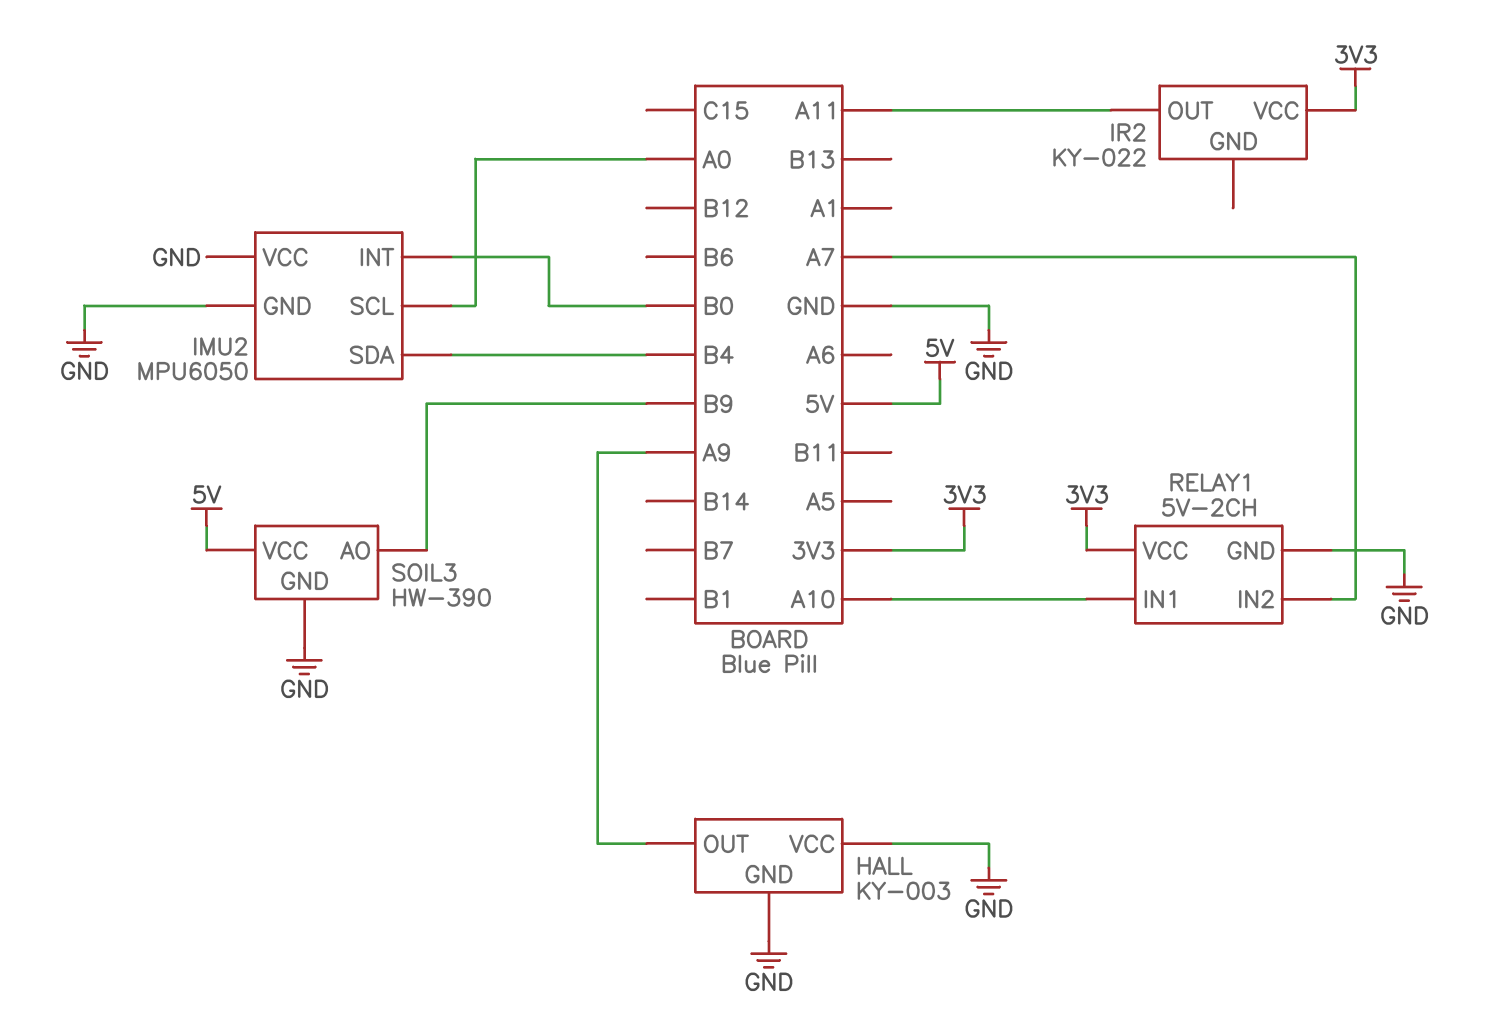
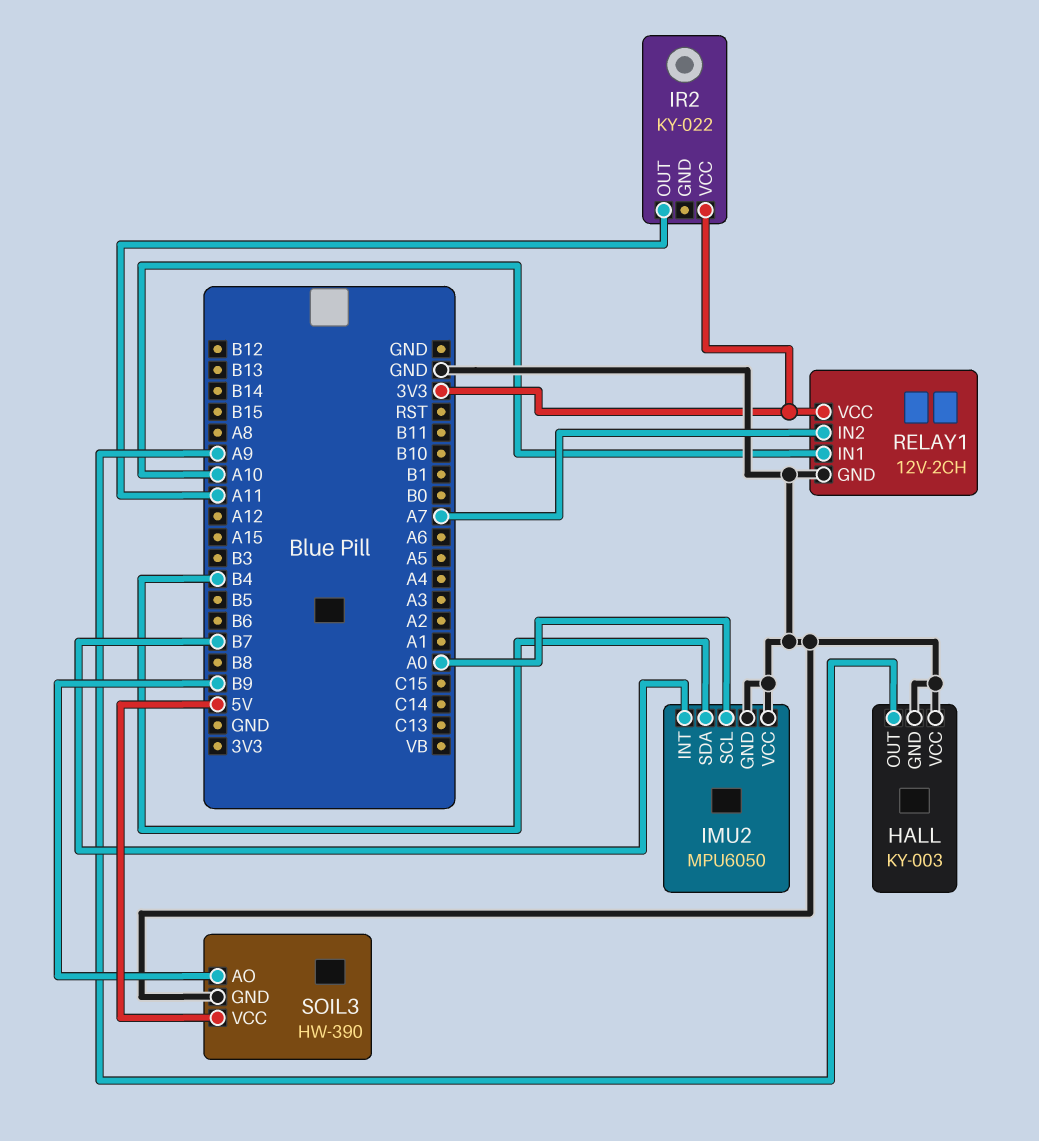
IMU2 pin INT: B0 -> B7
RELAY1: 5V-2CH -> 12V-2CH

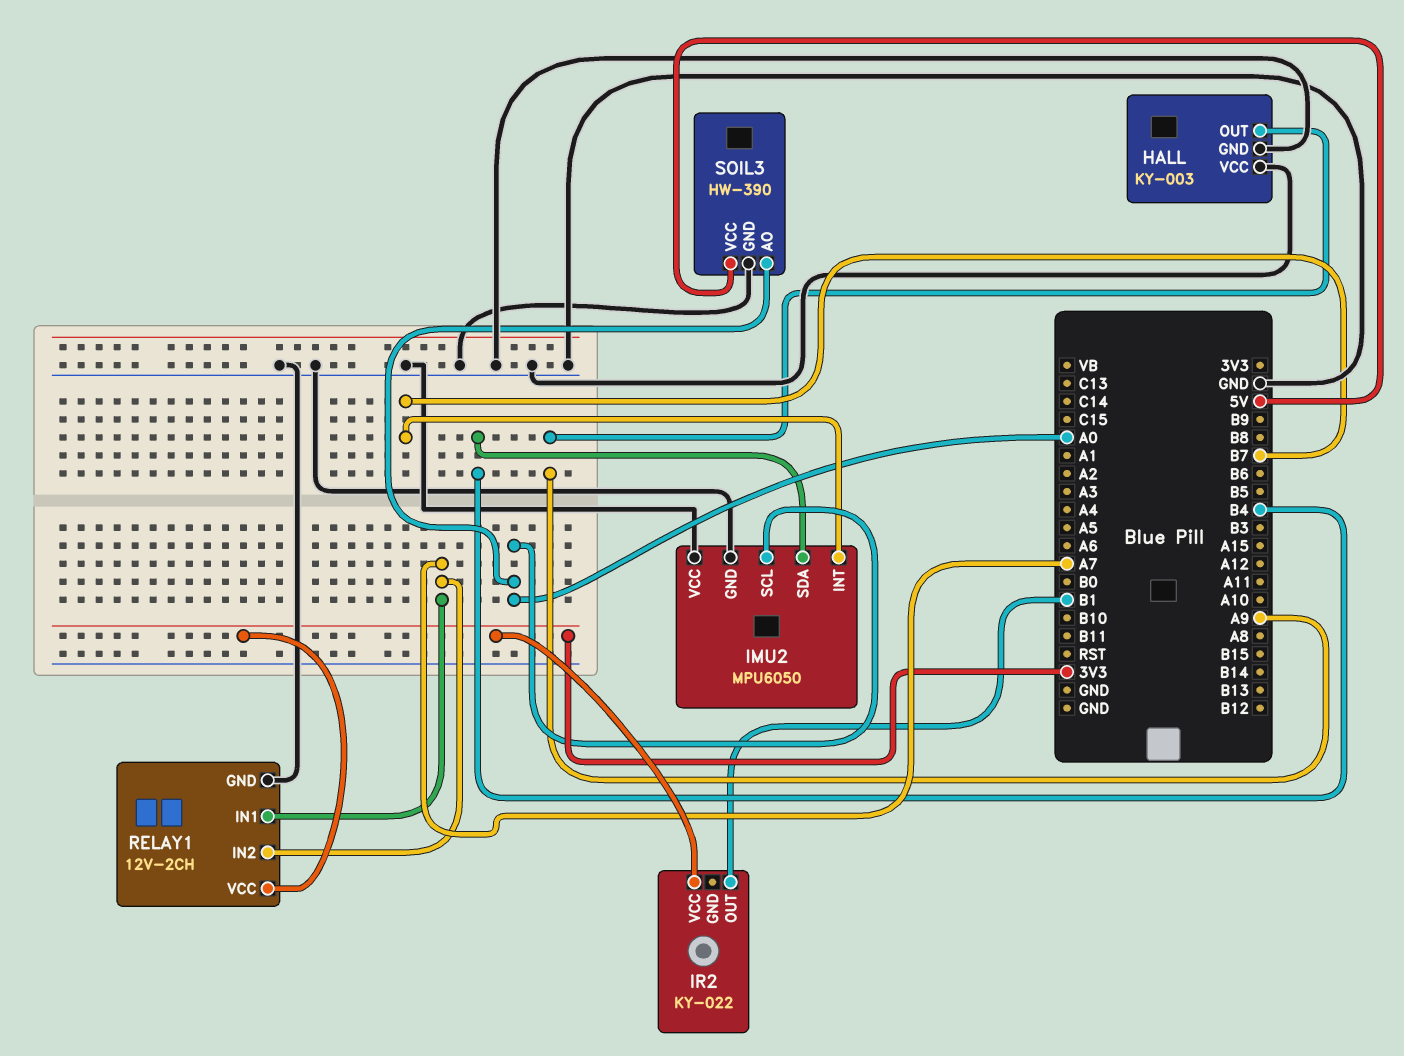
IR2 pin OUT: A11 -> B1
RELAY1 pin IN1: A10 -> A7
SOIL3 pin AO: B9 -> A0

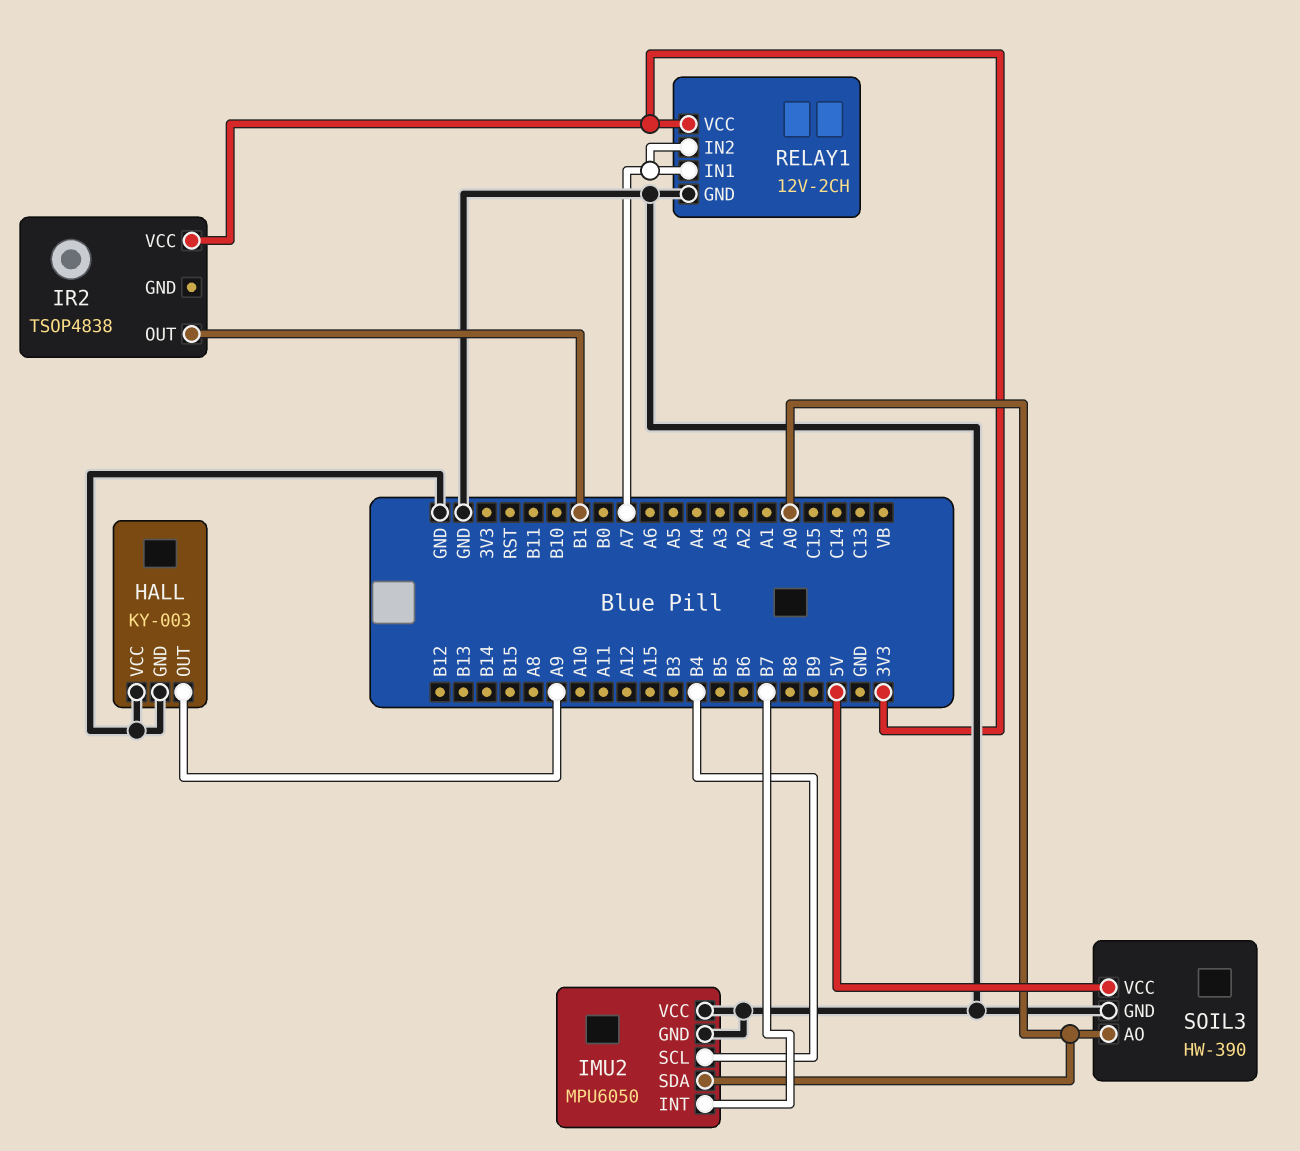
IMU2 pin SCL: A0 -> B4
IMU2 pin SDA: B4 -> A0
IR2: KY-022 -> TSOP4838

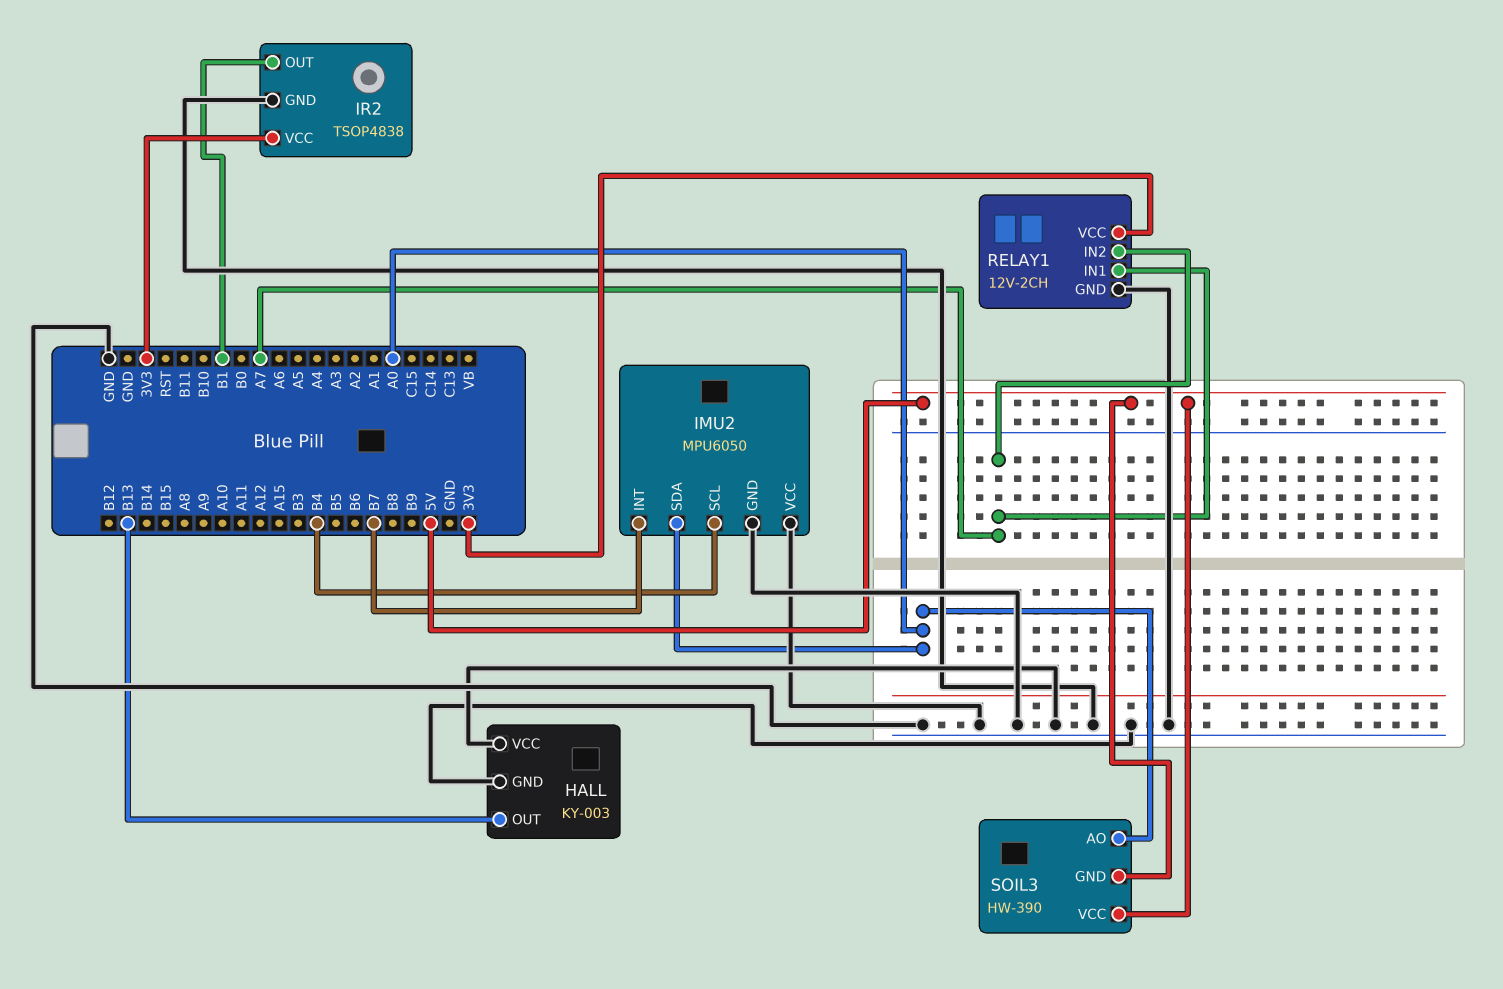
HALL pin OUT: A9 -> B13
IR2 pin GND: none -> GND
SOIL3 pin GND: GND -> 5V

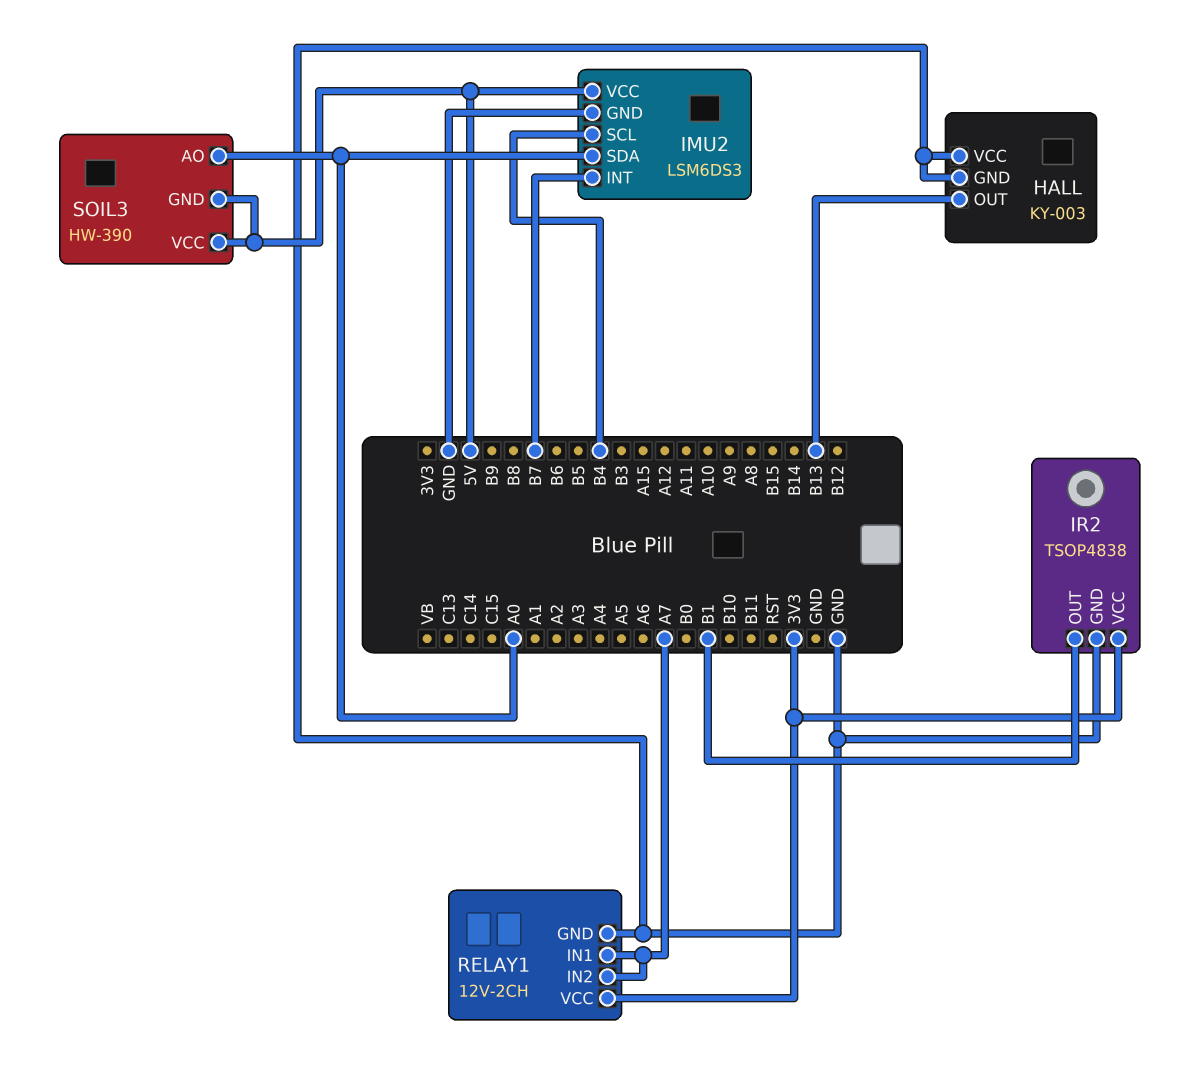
IMU2: MPU6050 -> LSM6DS3
IMU2 pin VCC: GND -> 5V

